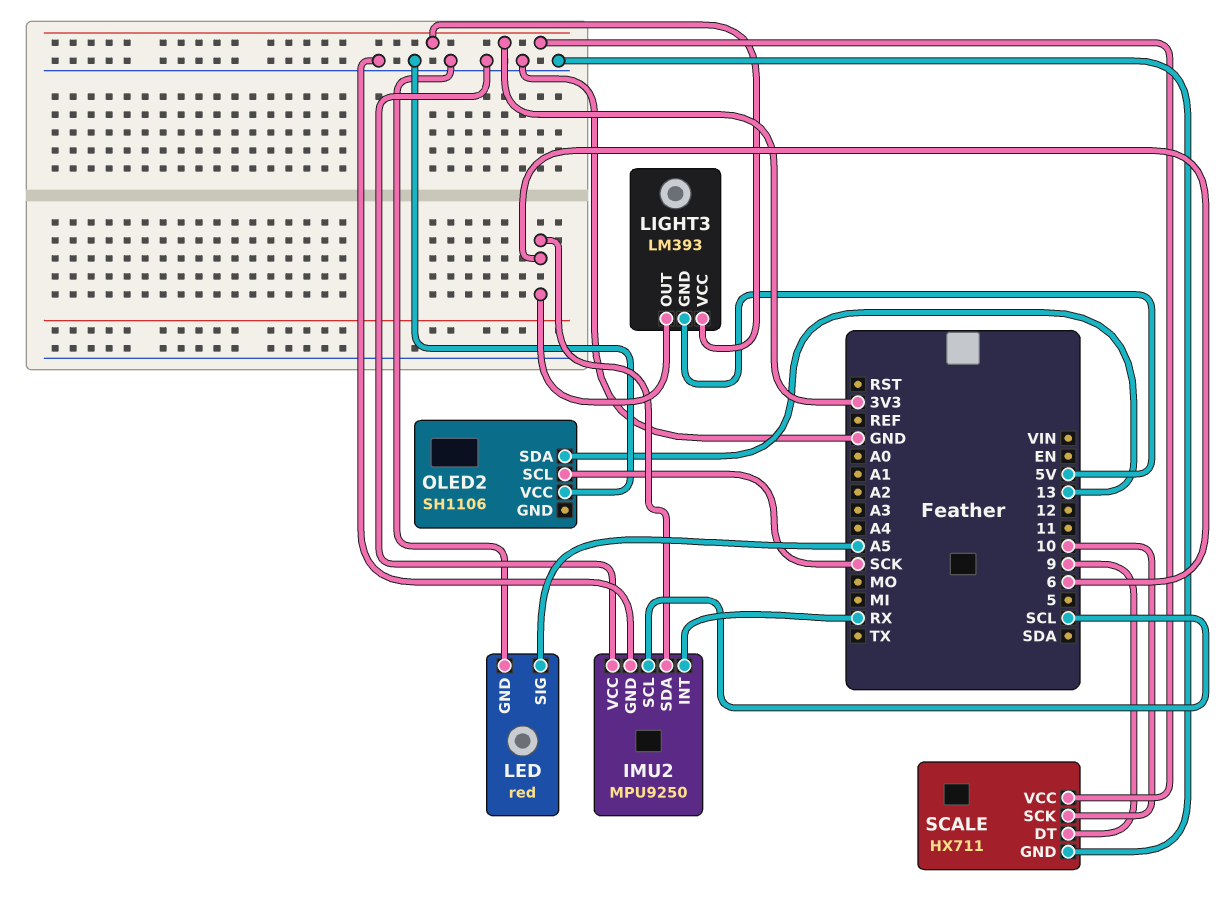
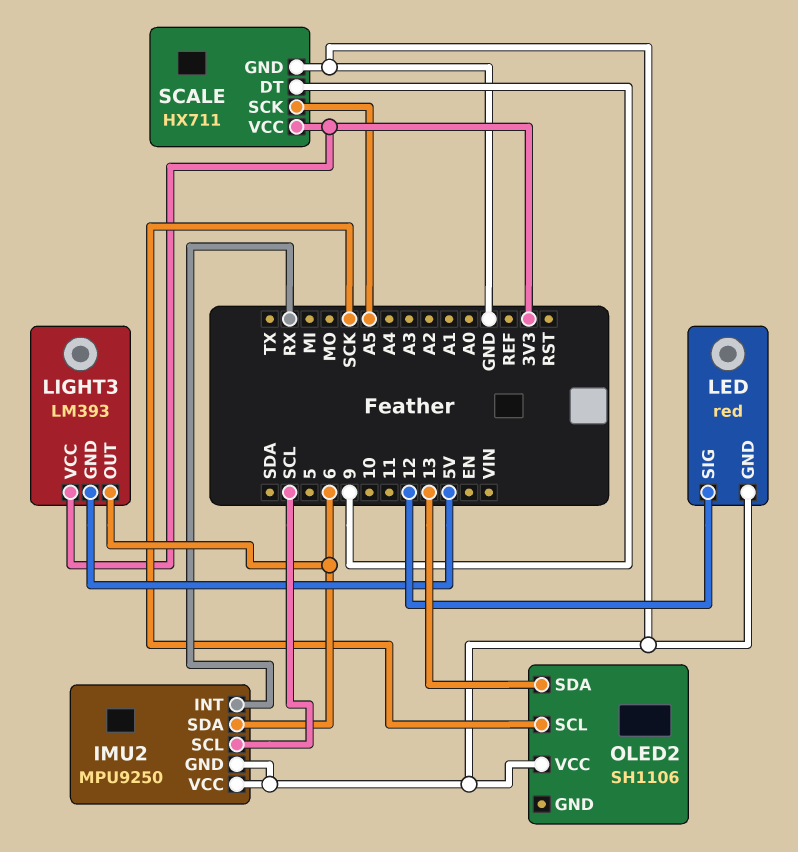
LED pin SIG: A5 -> 12
SCALE pin SCK: 10 -> A5

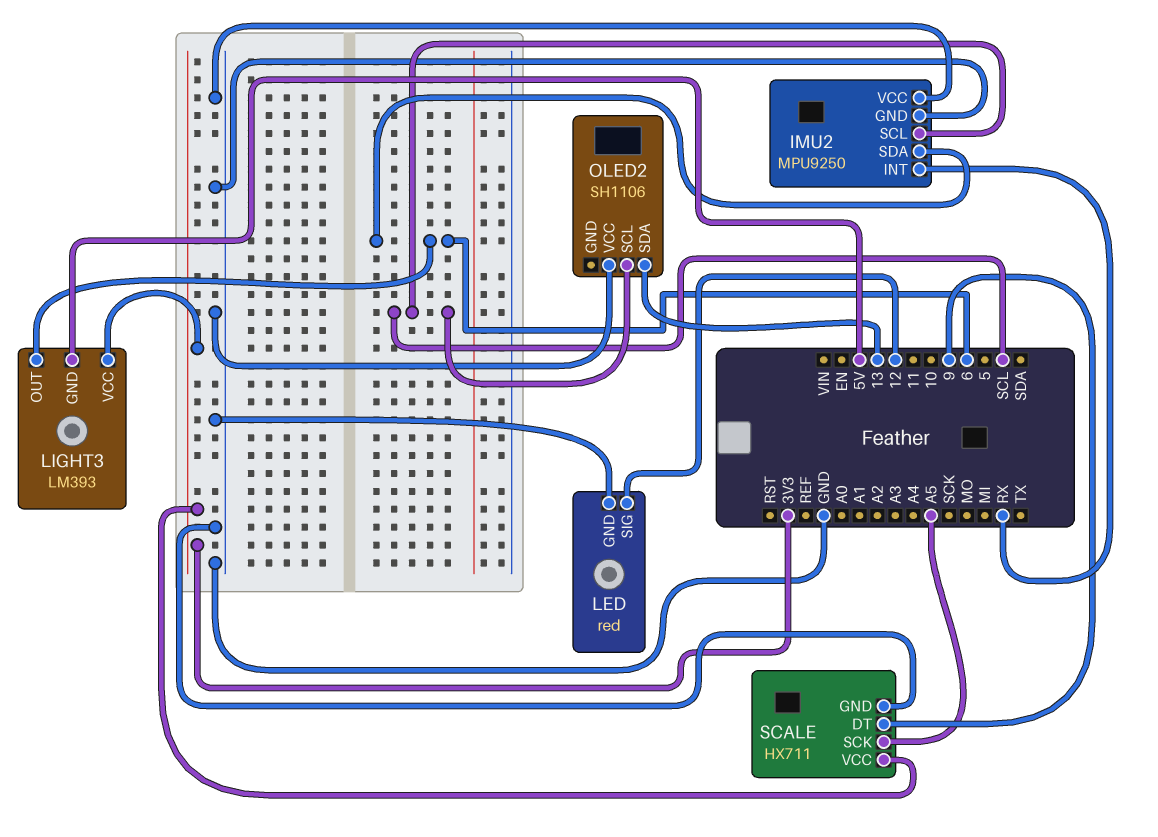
OLED2 pin SCL: SCK -> SCL

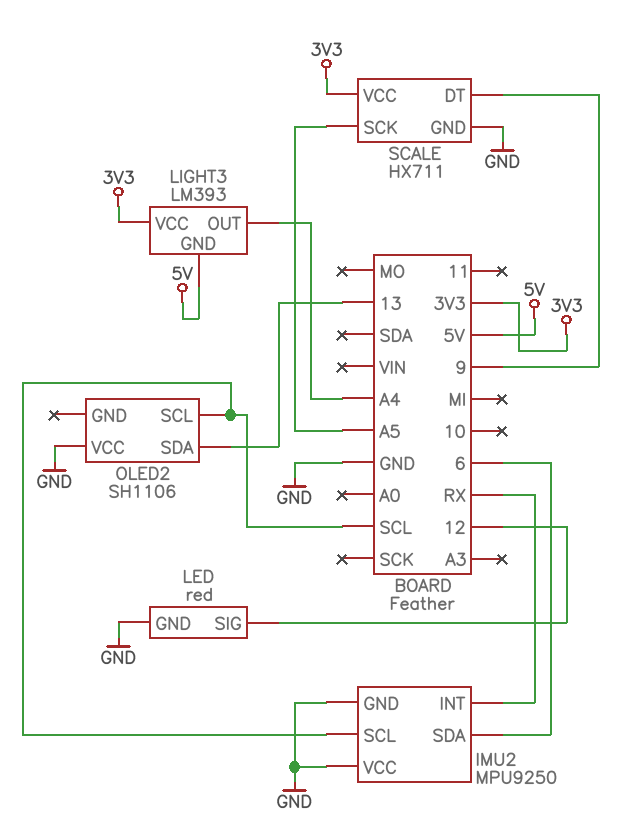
LIGHT3 pin OUT: 6 -> A4

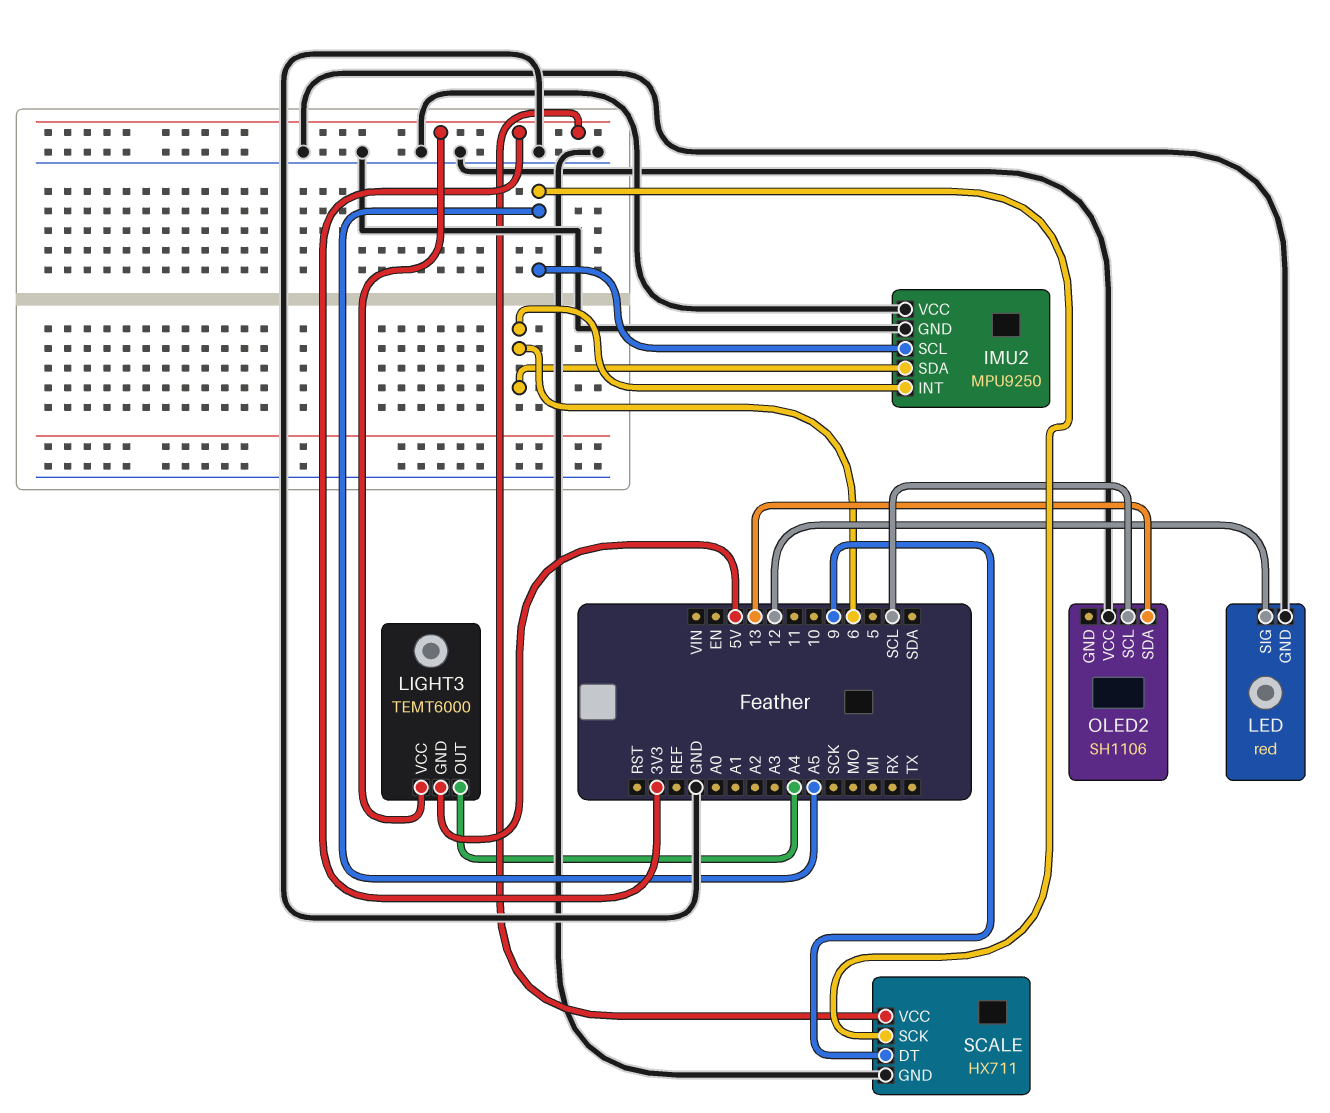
IMU2 pin INT: RX -> 6
IMU2 pin SCL: SCL -> A5
LIGHT3: LM393 -> TEMT6000

